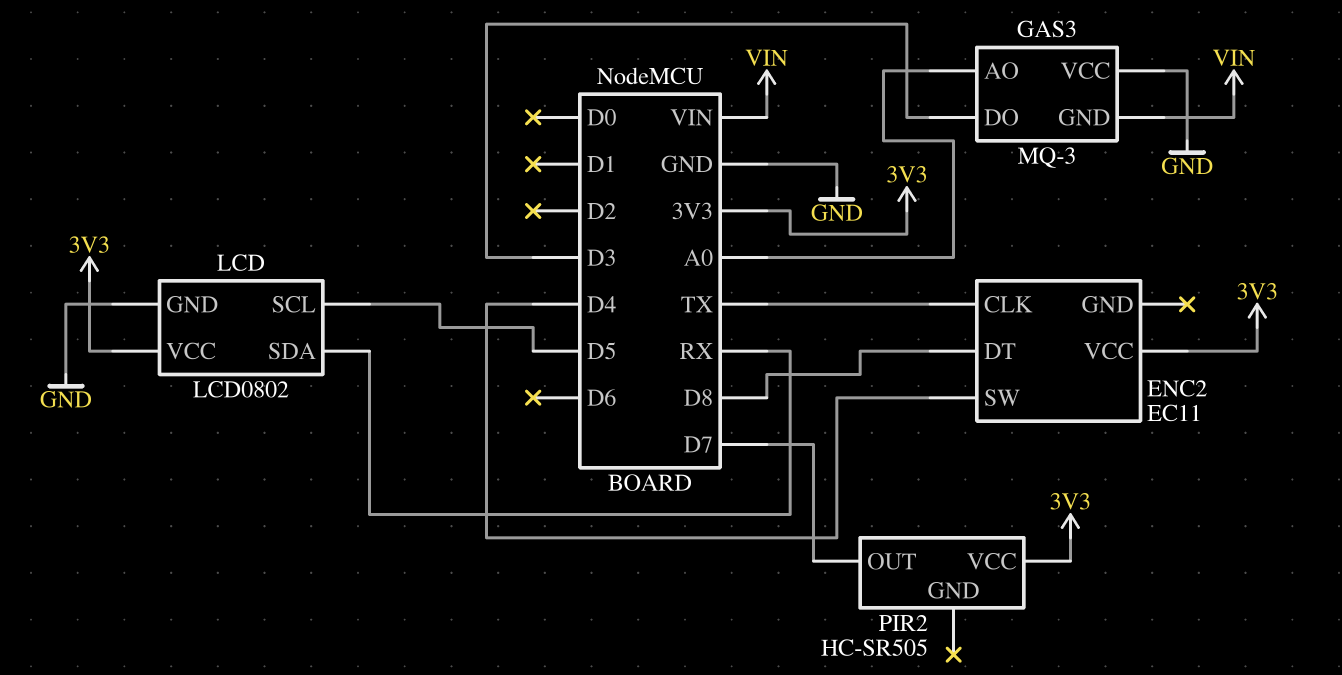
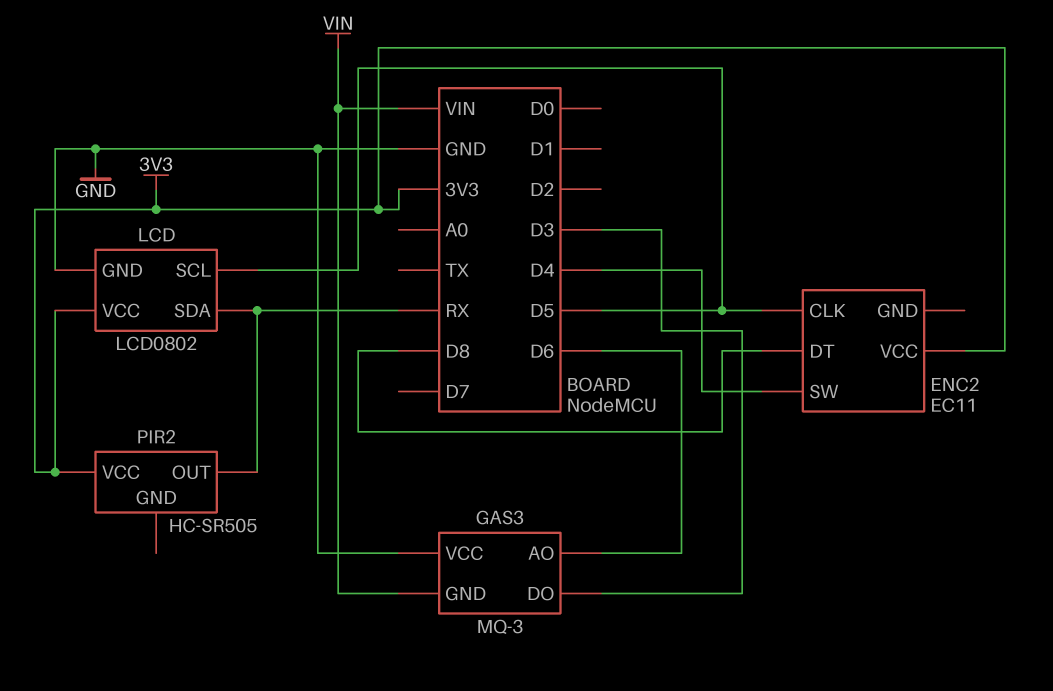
ENC2 pin CLK: TX -> D5
GAS3 pin AO: A0 -> D6
PIR2 pin OUT: D7 -> RX

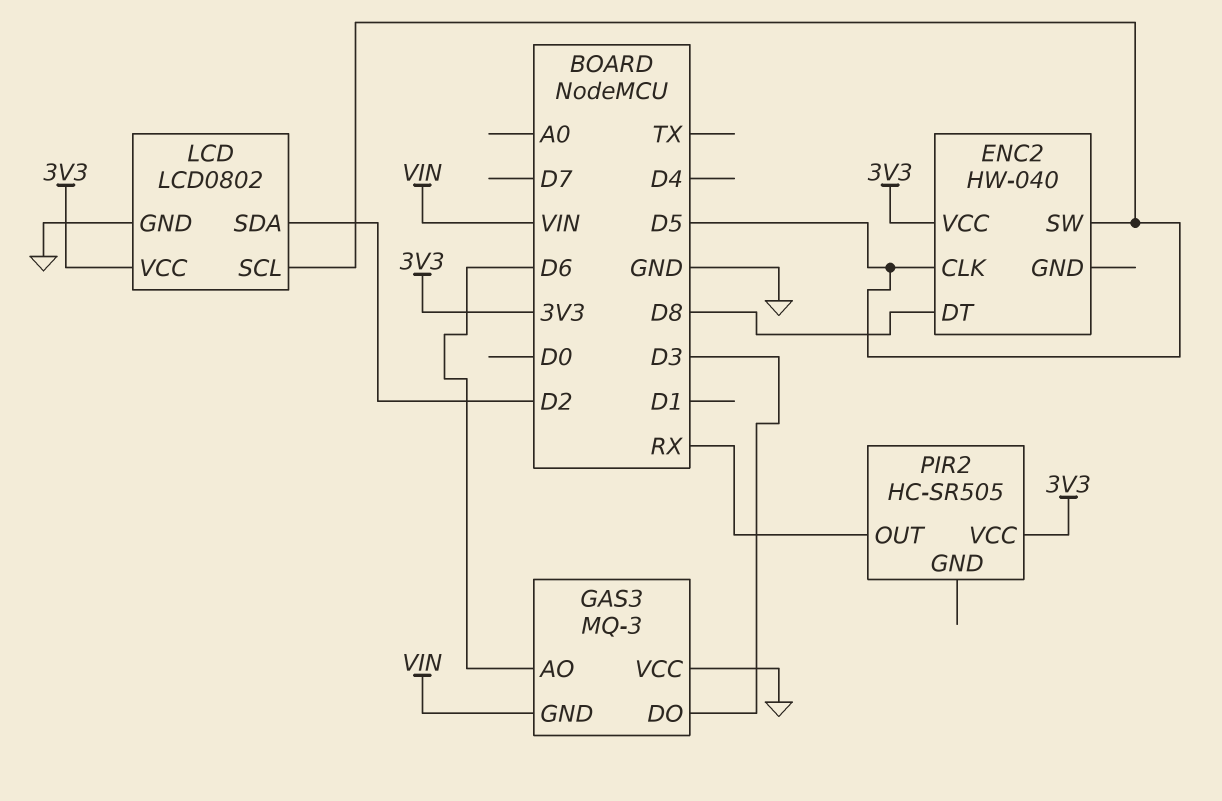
ENC2: EC11 -> HW-040
ENC2 pin SW: D4 -> D5
LCD pin SDA: RX -> D2

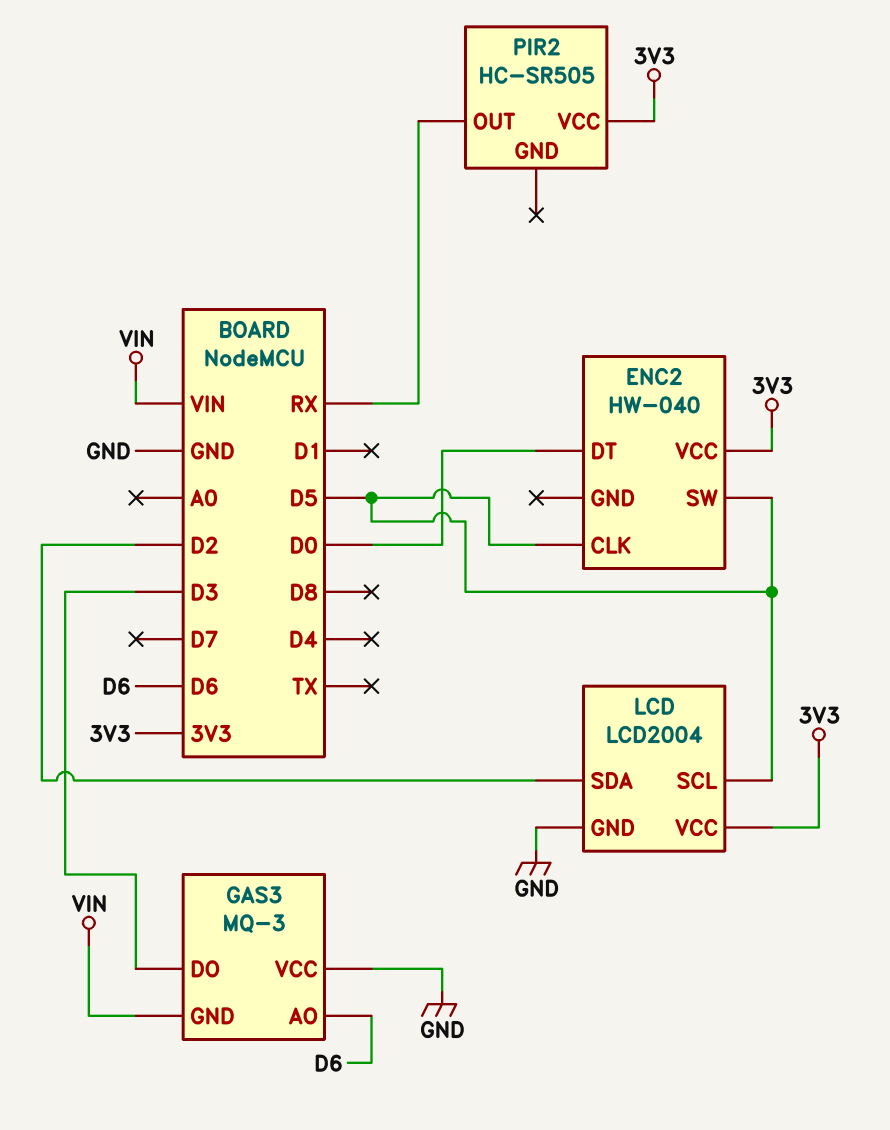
ENC2 pin DT: D8 -> D0
LCD: LCD0802 -> LCD2004

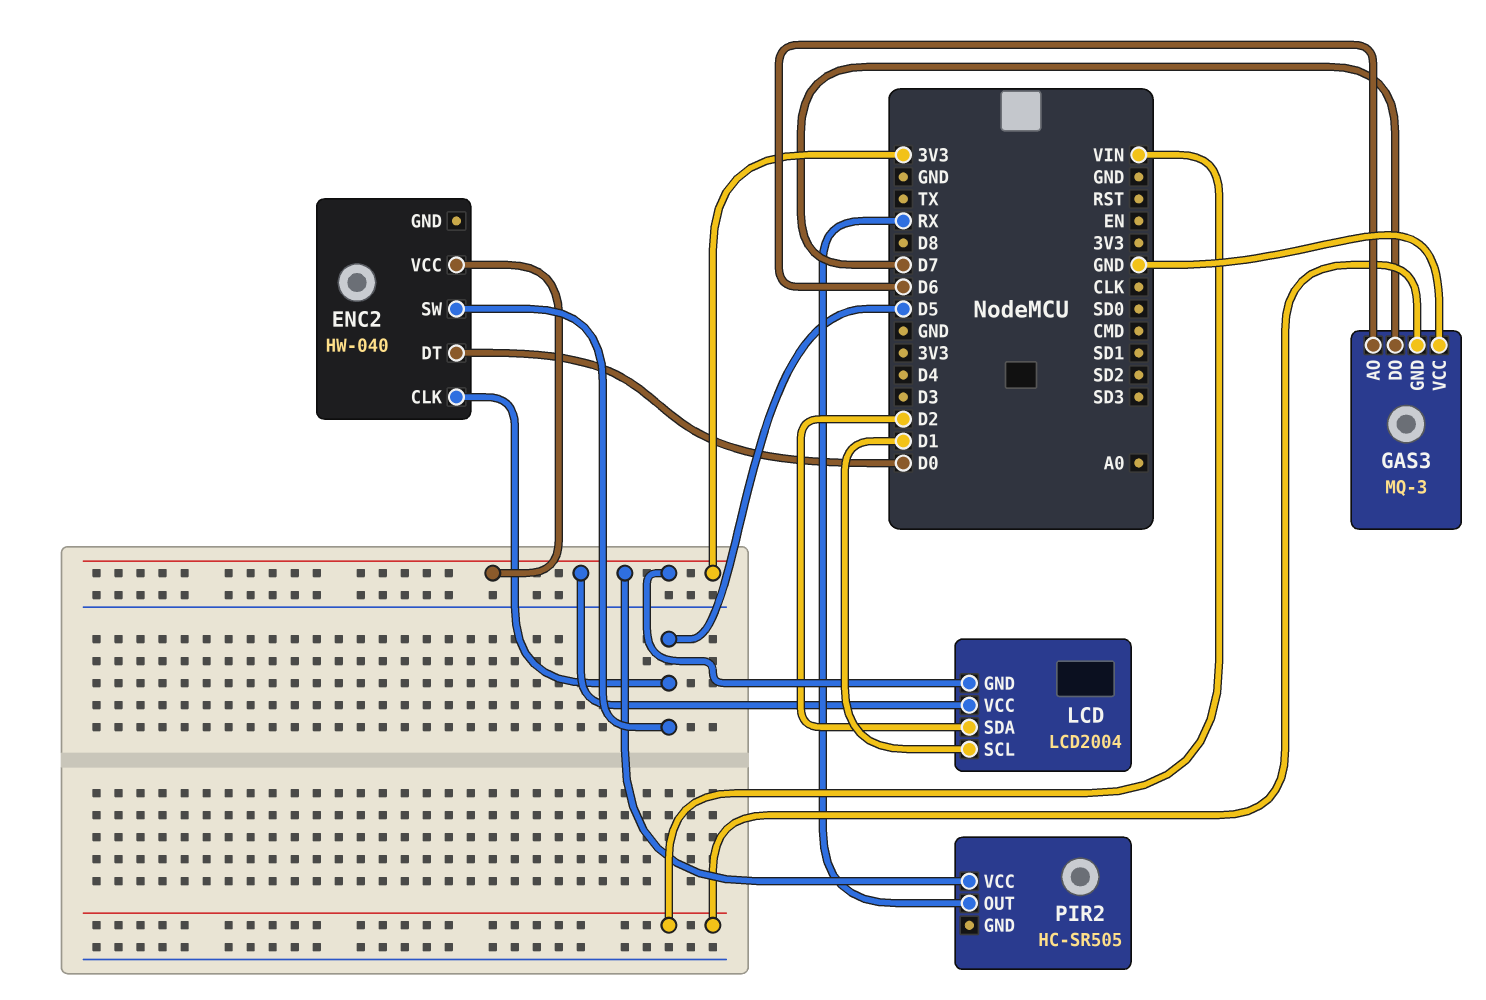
GAS3 pin DO: D3 -> D7
LCD pin GND: GND -> 3V3
LCD pin SCL: D5 -> D1

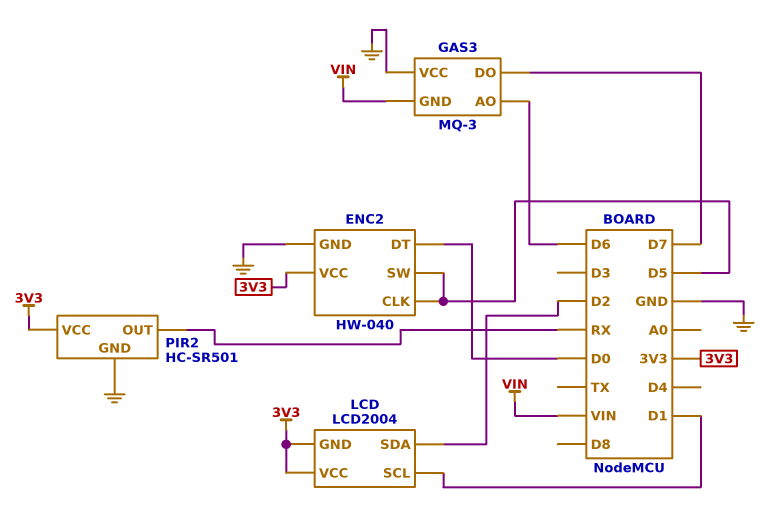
ENC2 pin GND: none -> GND
PIR2: HC-SR505 -> HC-SR501
PIR2 pin GND: none -> GND

